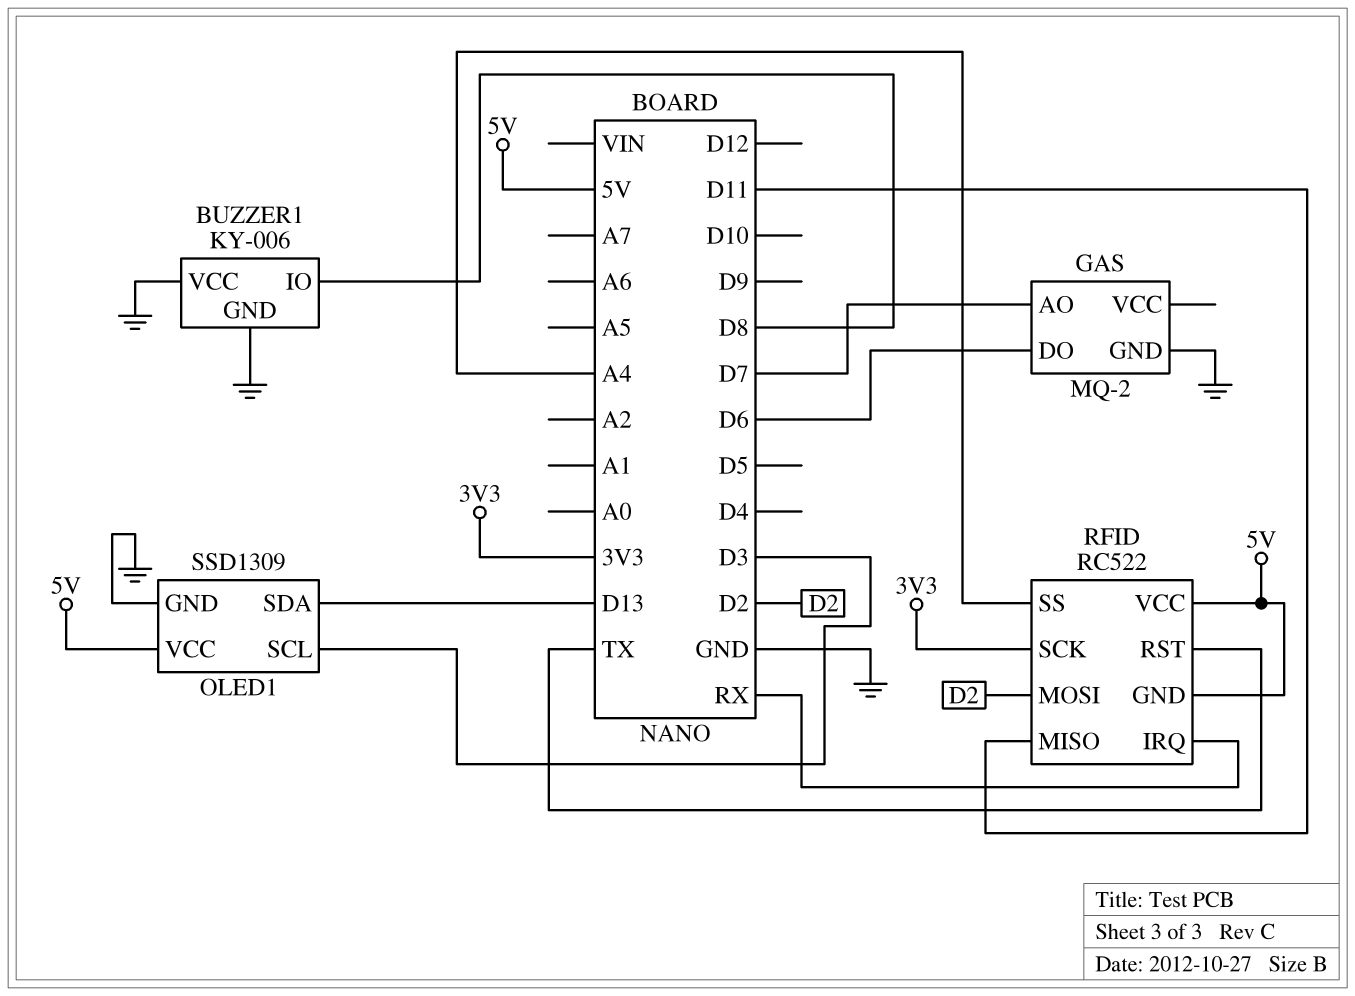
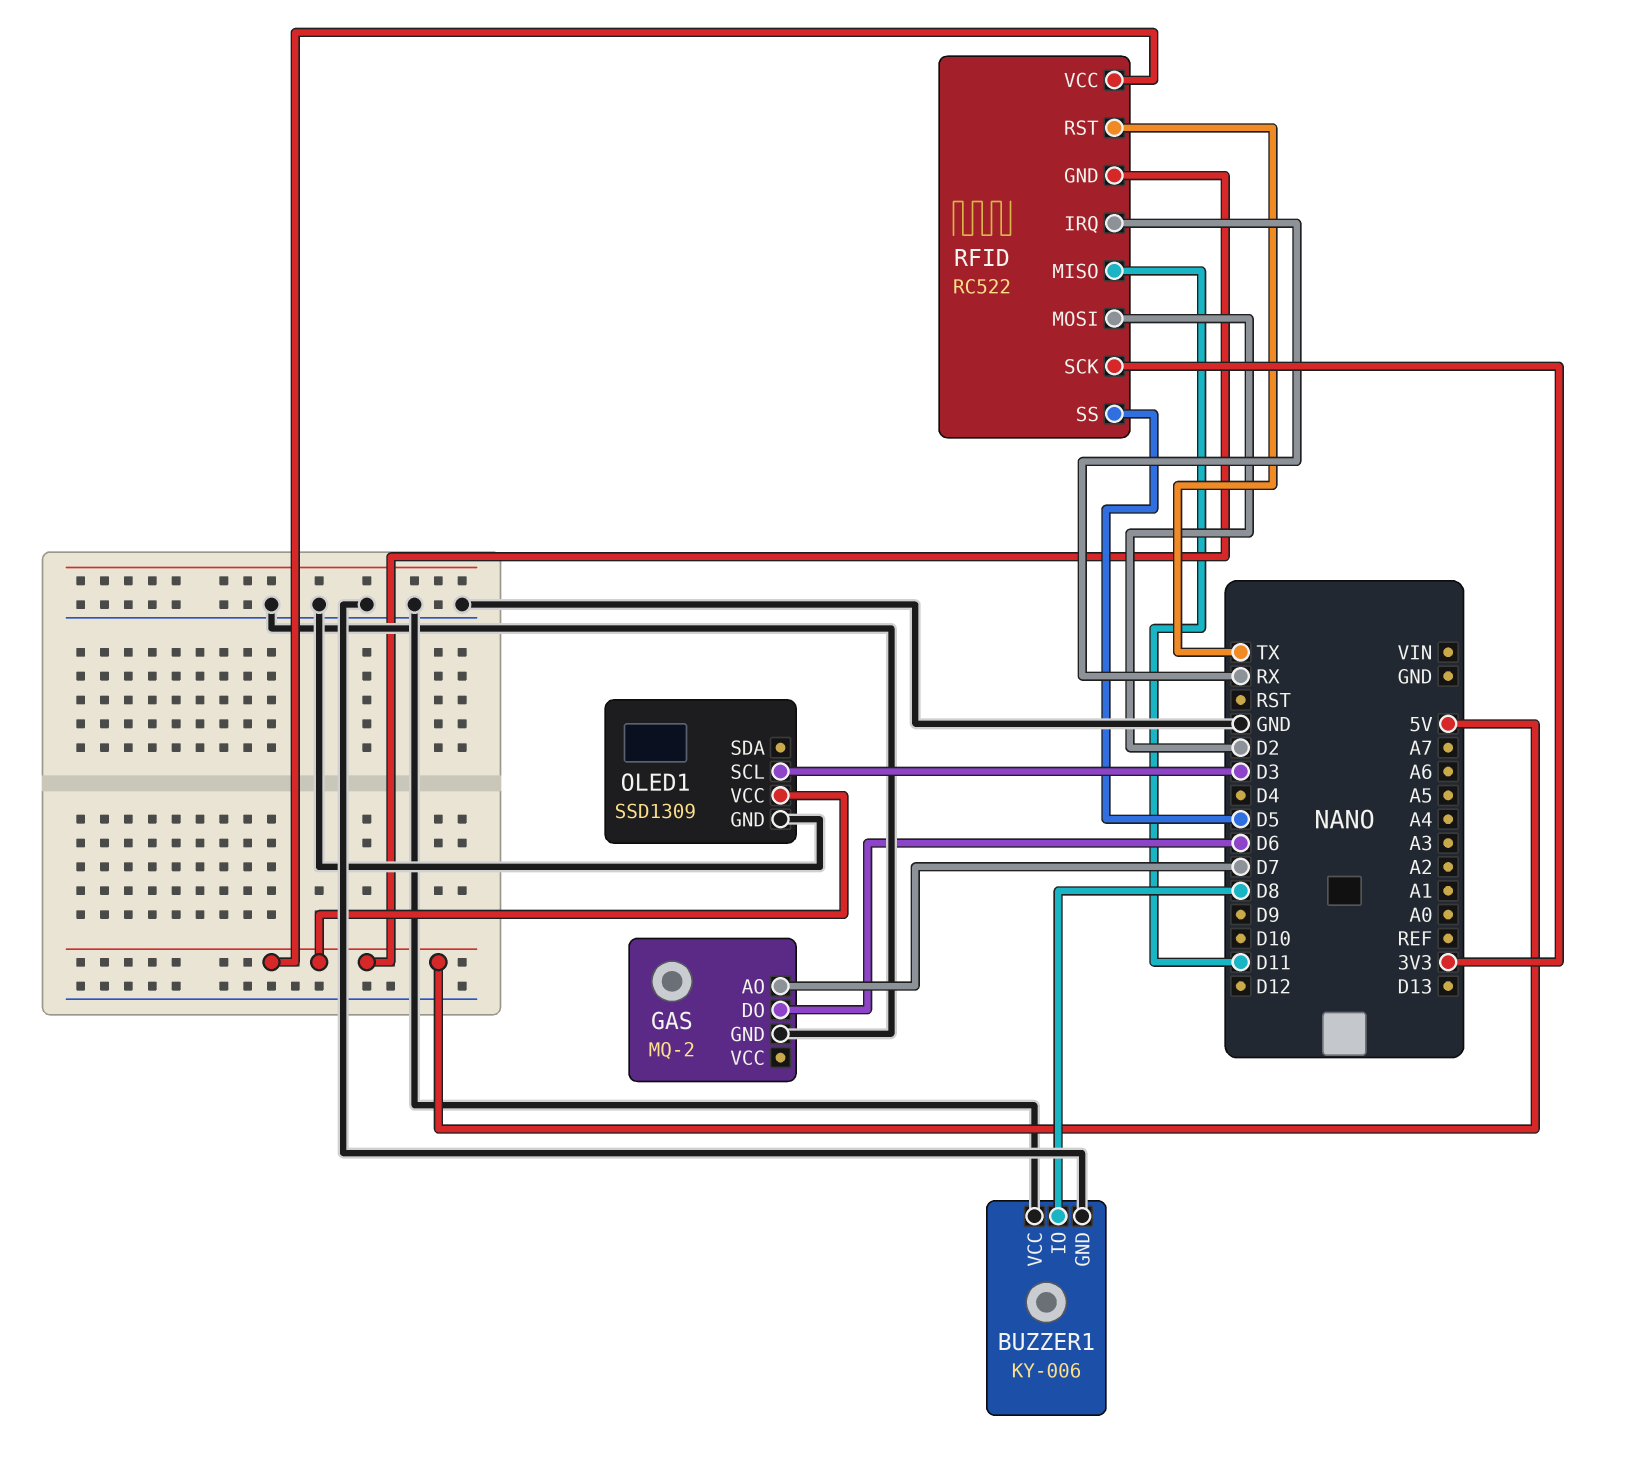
OLED1 pin SDA: D13 -> none
RFID pin SS: A4 -> D5

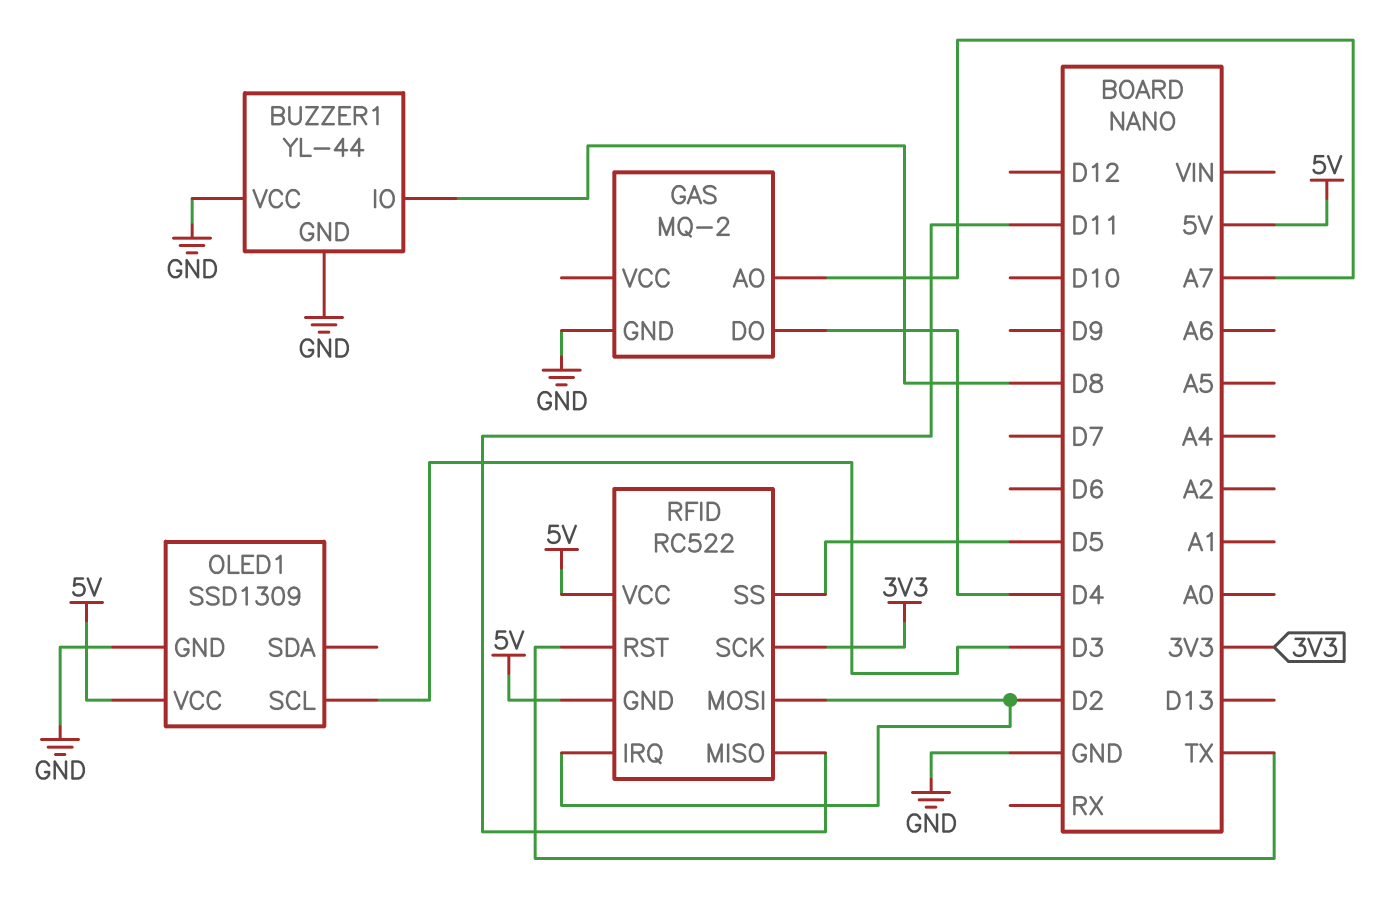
BUZZER1: KY-006 -> YL-44
GAS pin AO: D7 -> A7
GAS pin DO: D6 -> D4
RFID pin IRQ: RX -> D2

